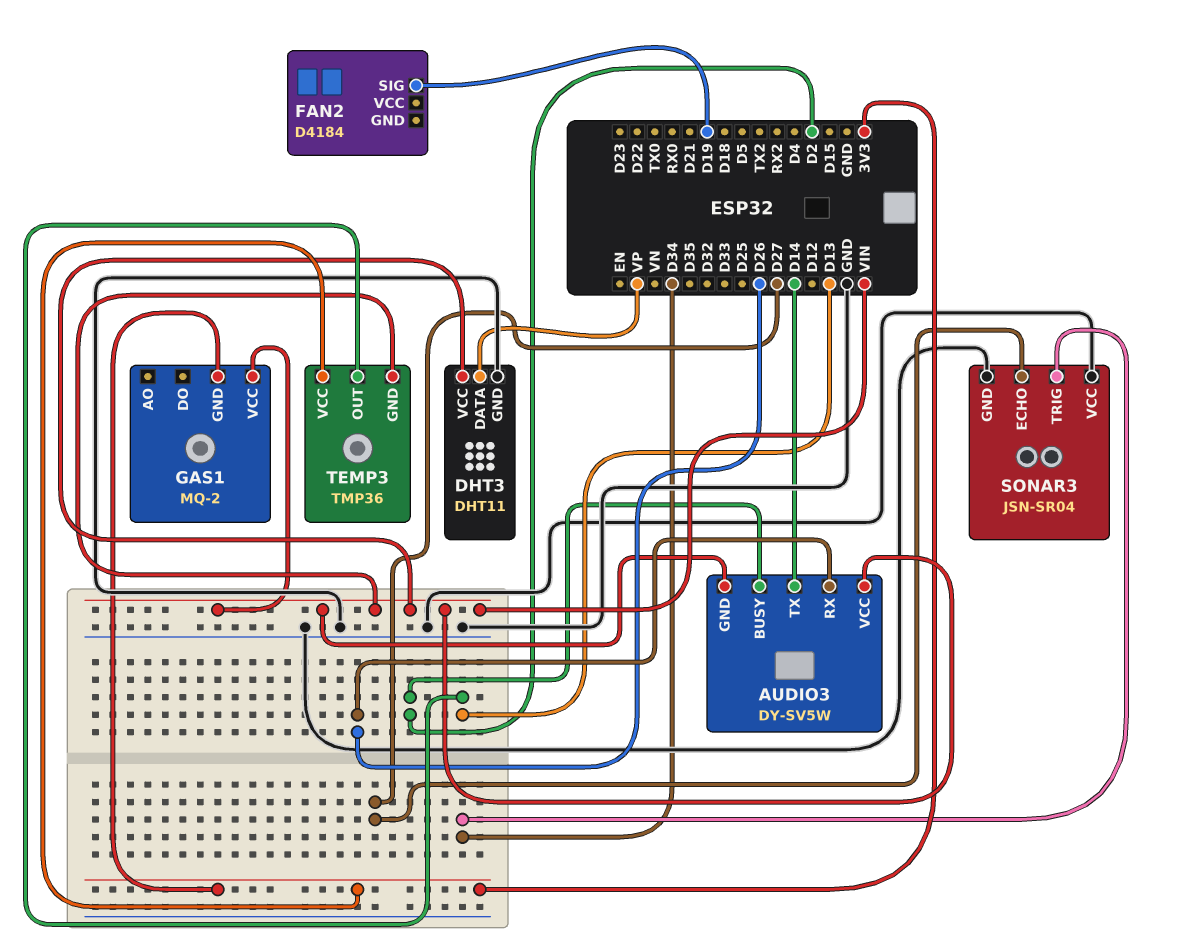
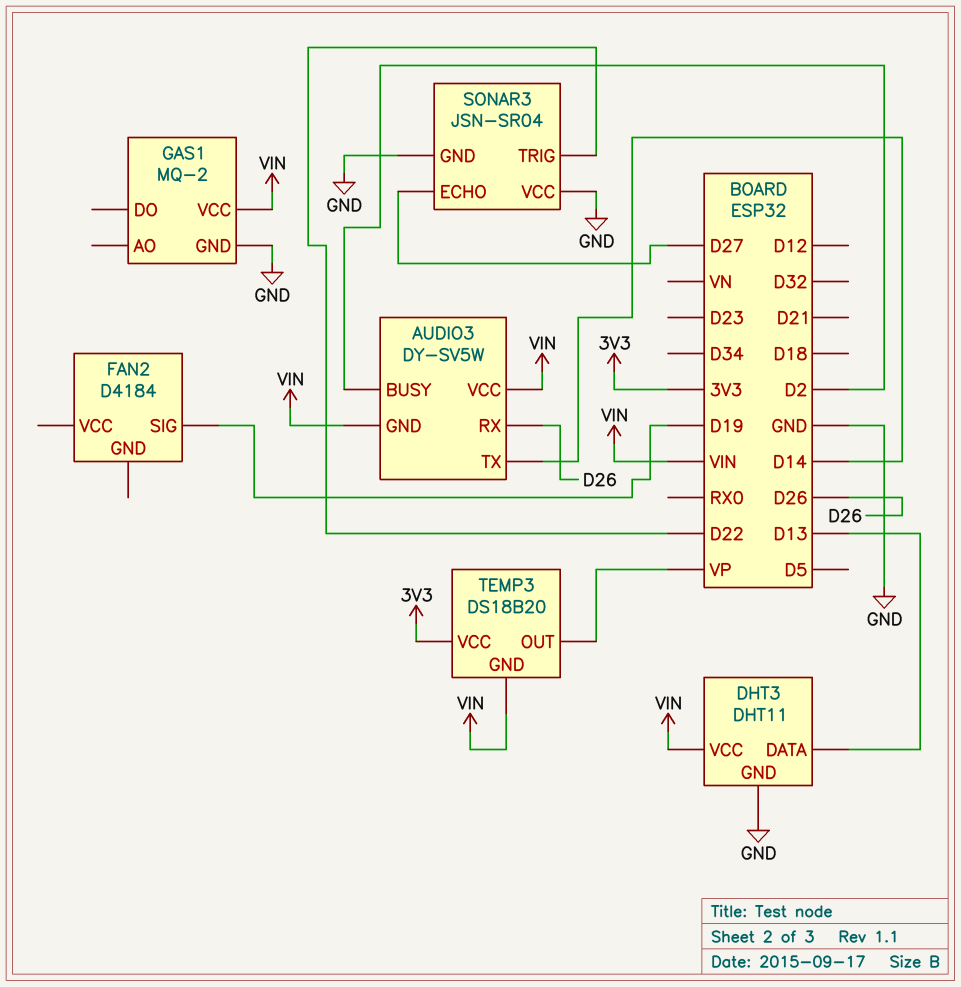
DHT3 pin DATA: VP -> D13
GAS1 pin GND: 3V3 -> GND
SONAR3 pin TRIG: D34 -> D22
TEMP3: TMP36 -> DS18B20
TEMP3 pin OUT: D13 -> VP

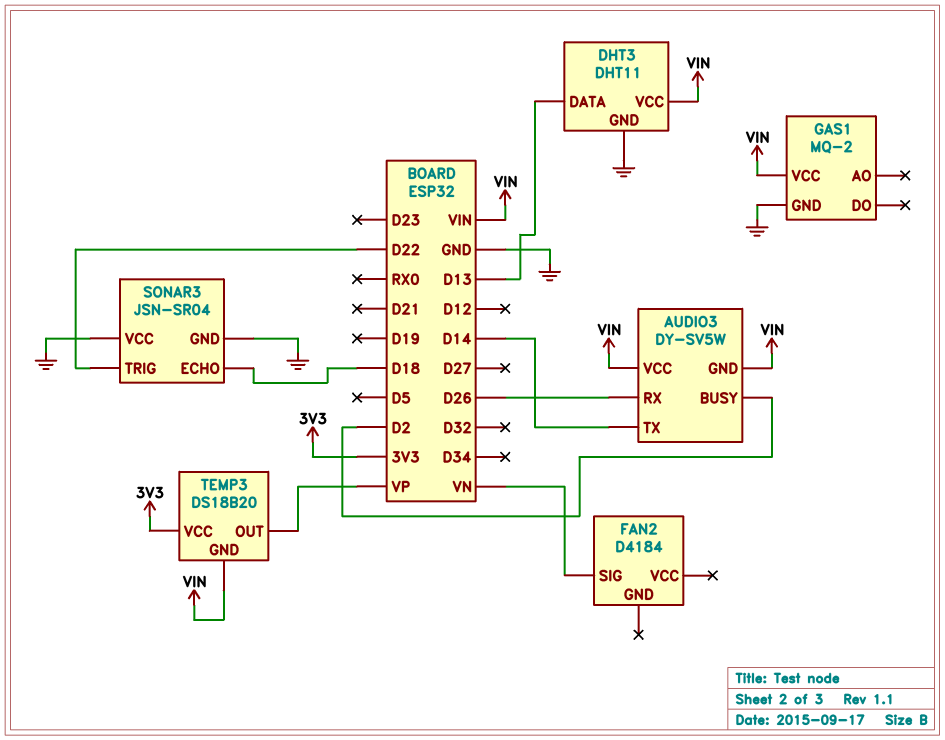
FAN2 pin SIG: D19 -> VN
SONAR3 pin ECHO: D27 -> D18

